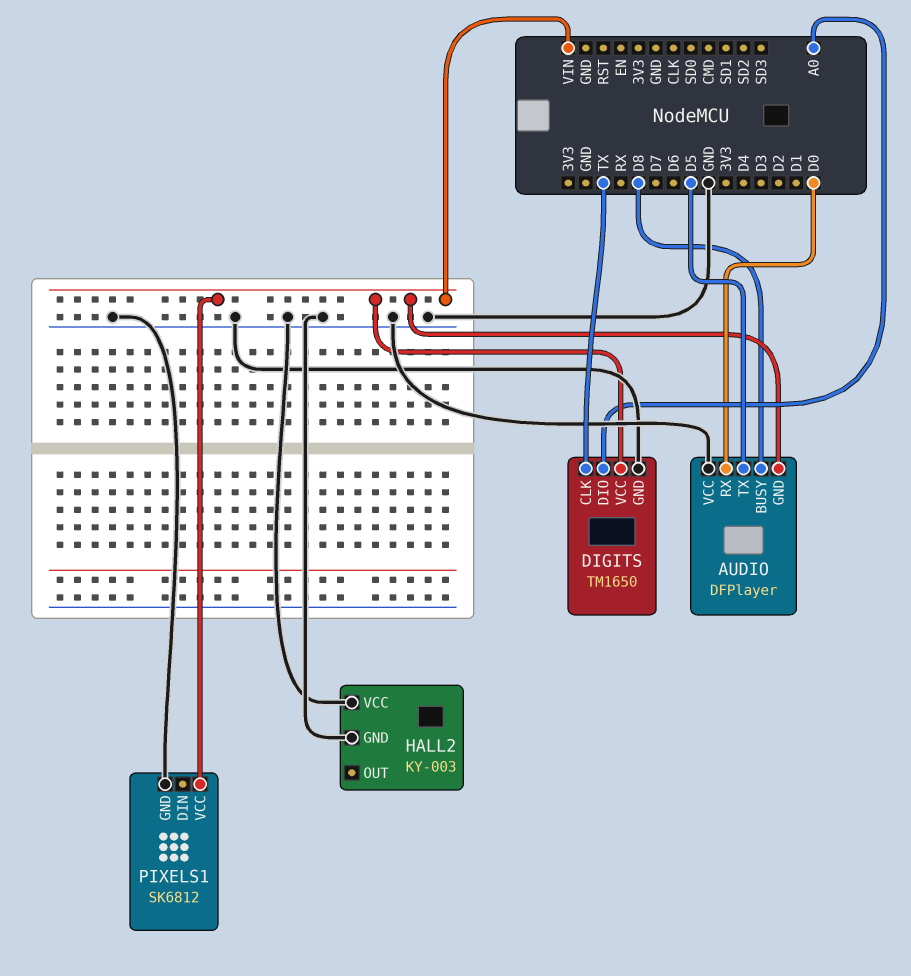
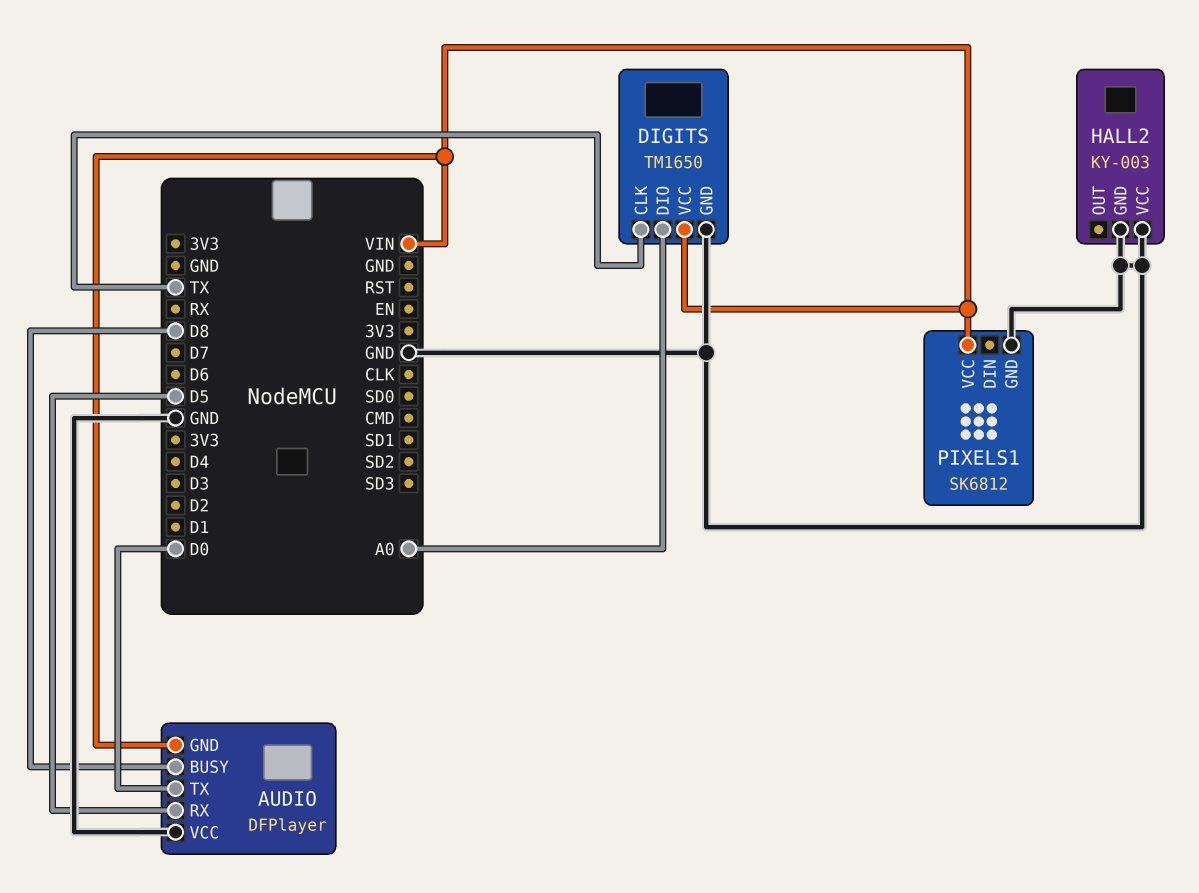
AUDIO pin RX: D0 -> D5
AUDIO pin TX: D5 -> D0

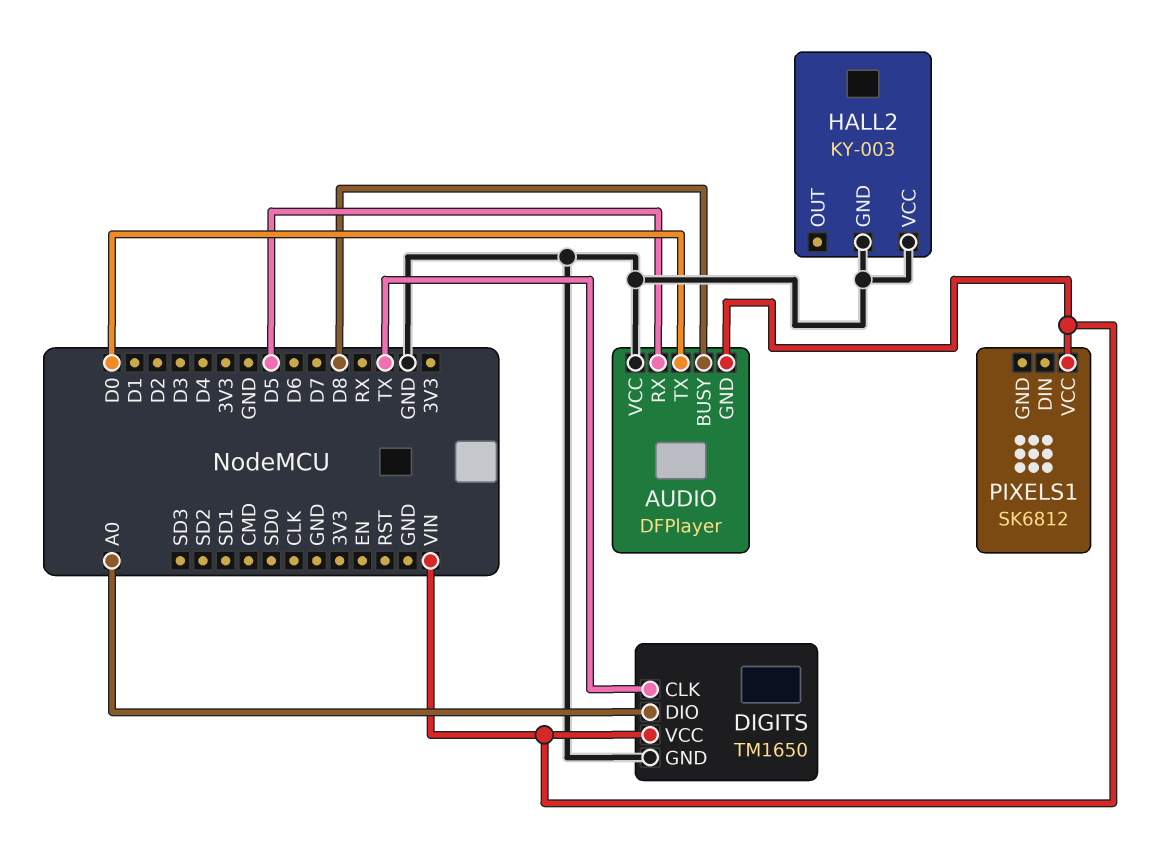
PIXELS1 pin GND: GND -> none

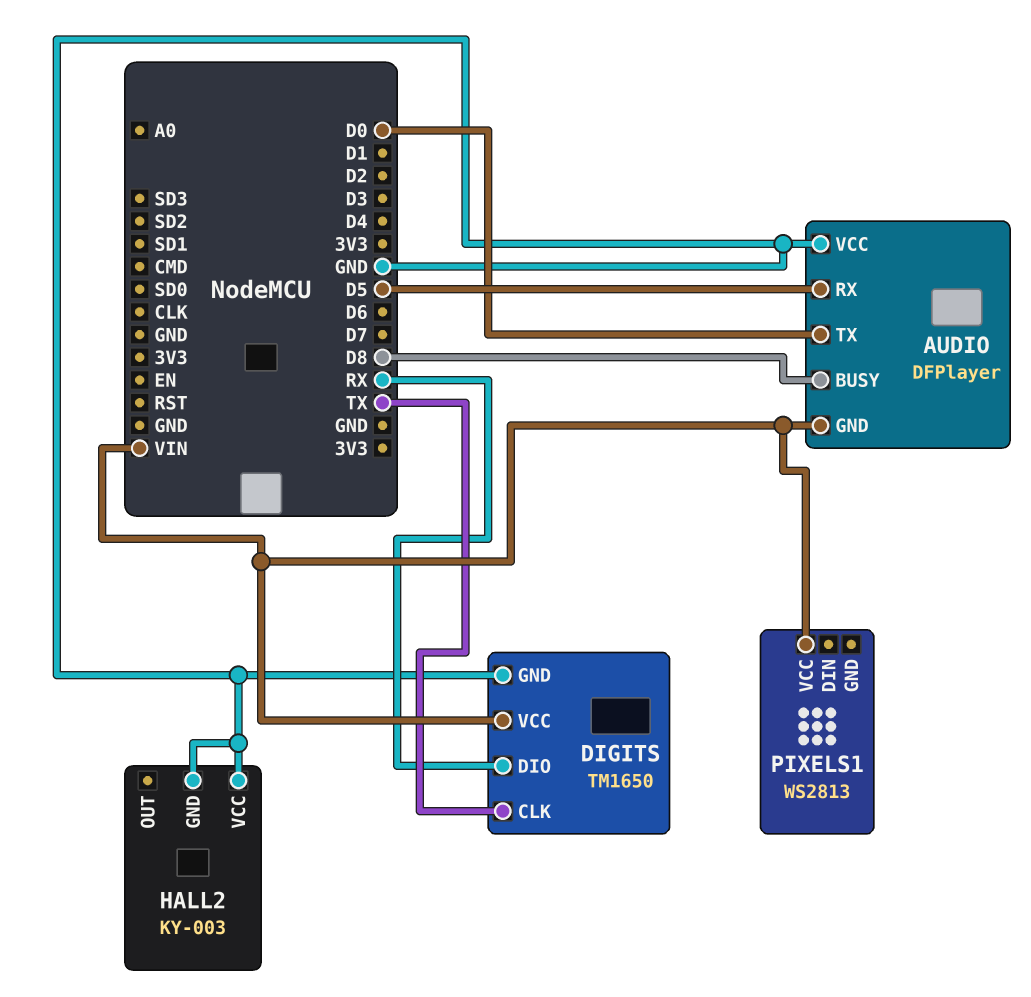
DIGITS pin DIO: A0 -> RX
PIXELS1: SK6812 -> WS2813

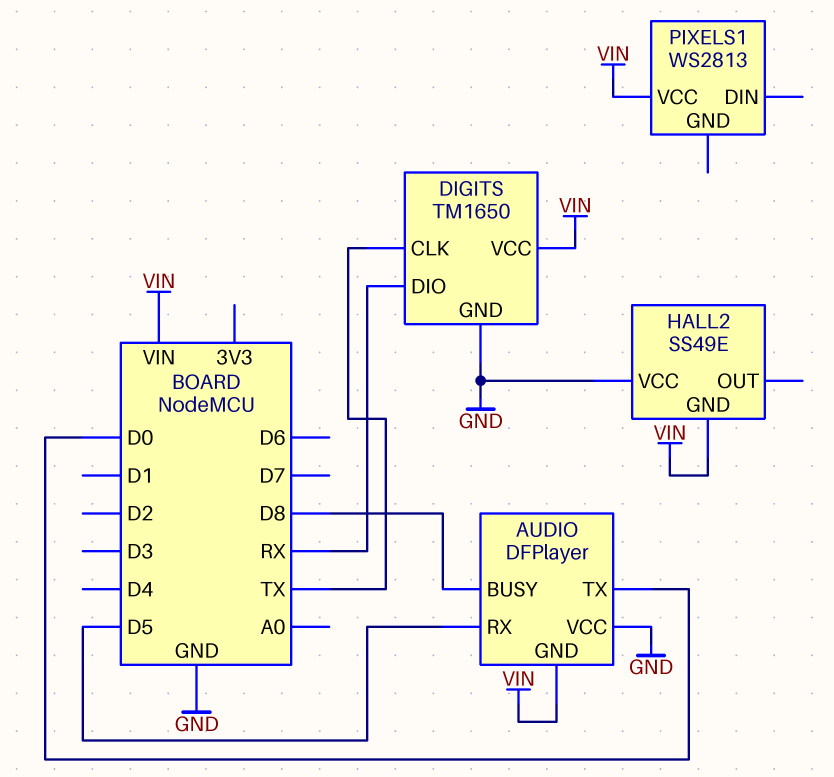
HALL2: KY-003 -> SS49E
HALL2 pin GND: GND -> VIN

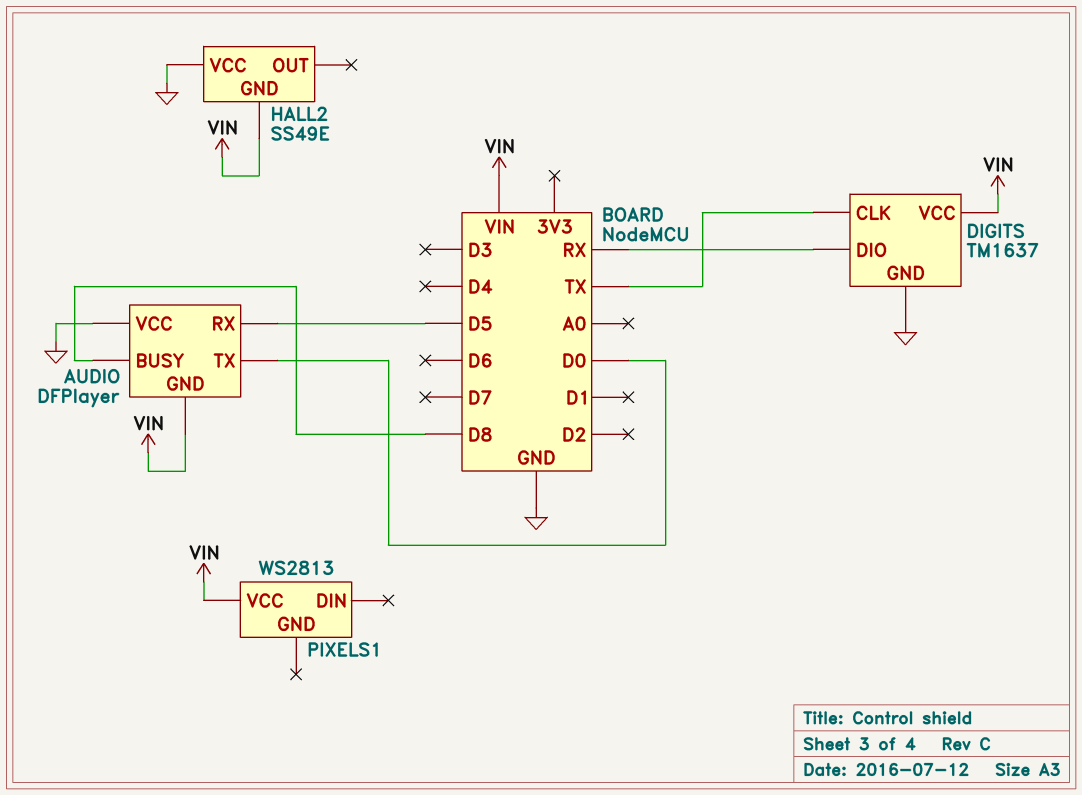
DIGITS: TM1650 -> TM1637

